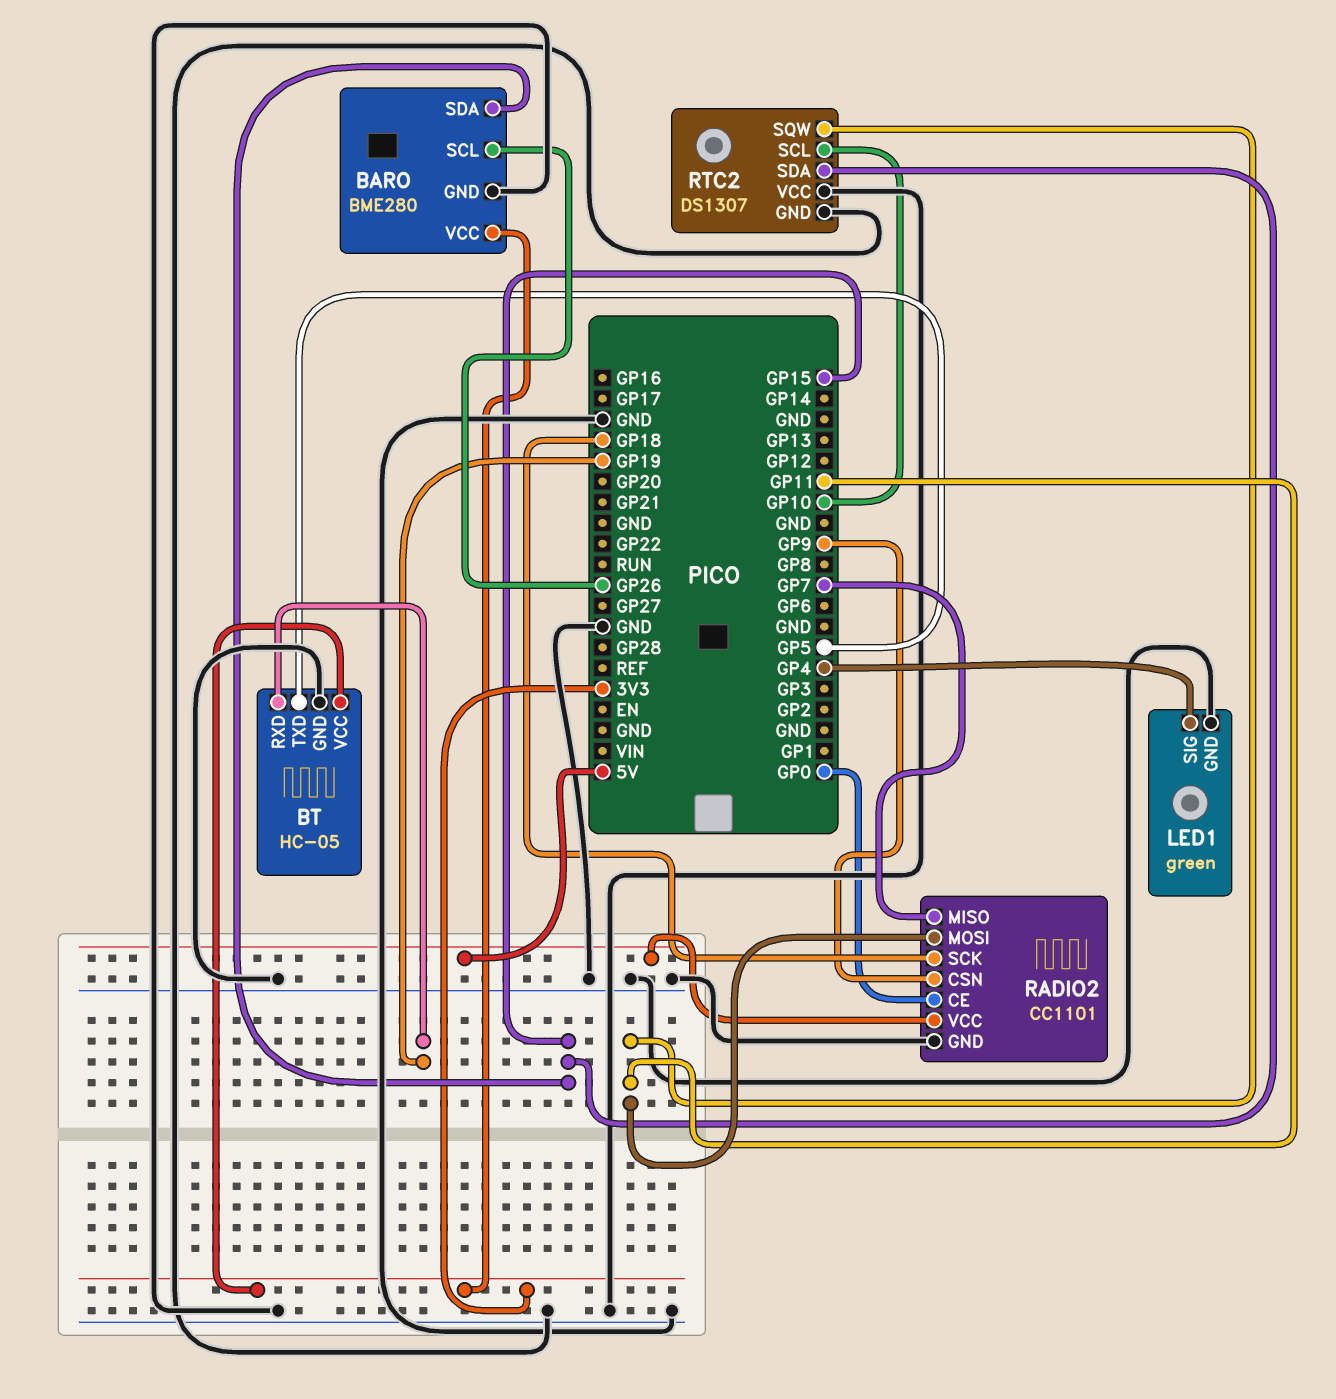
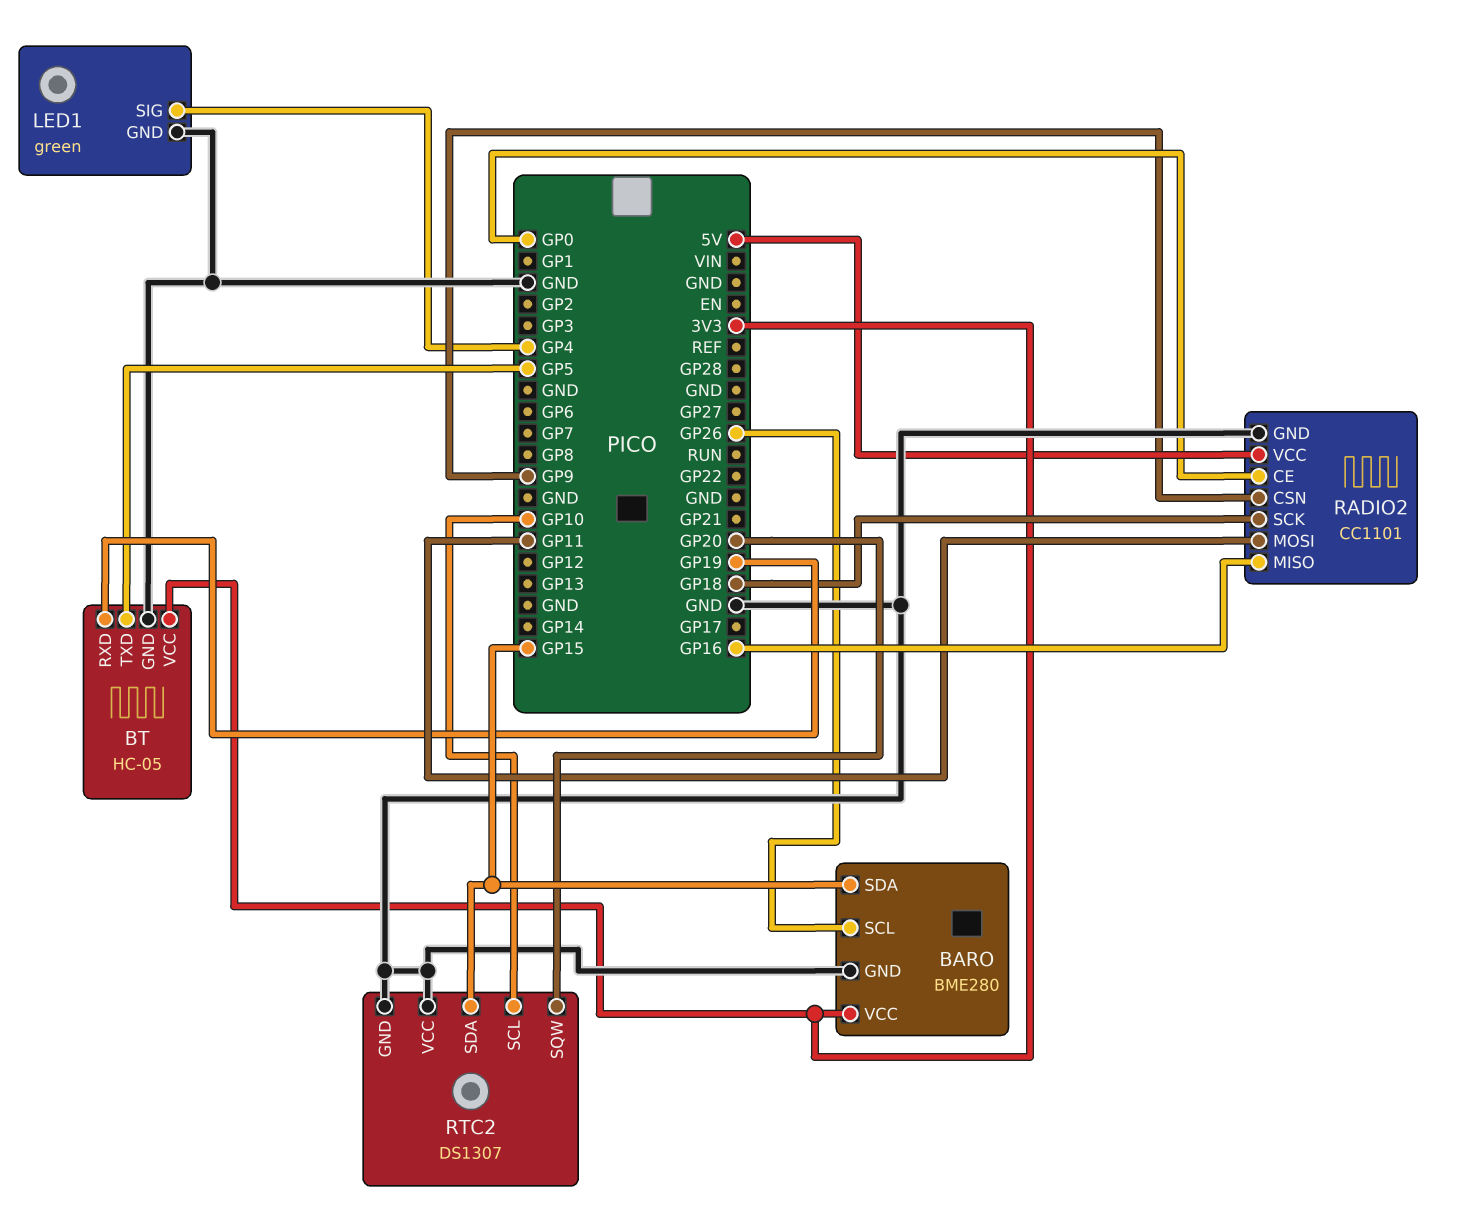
RADIO2 pin MISO: GP7 -> GP16
RTC2 pin SQW: GP11 -> GP20

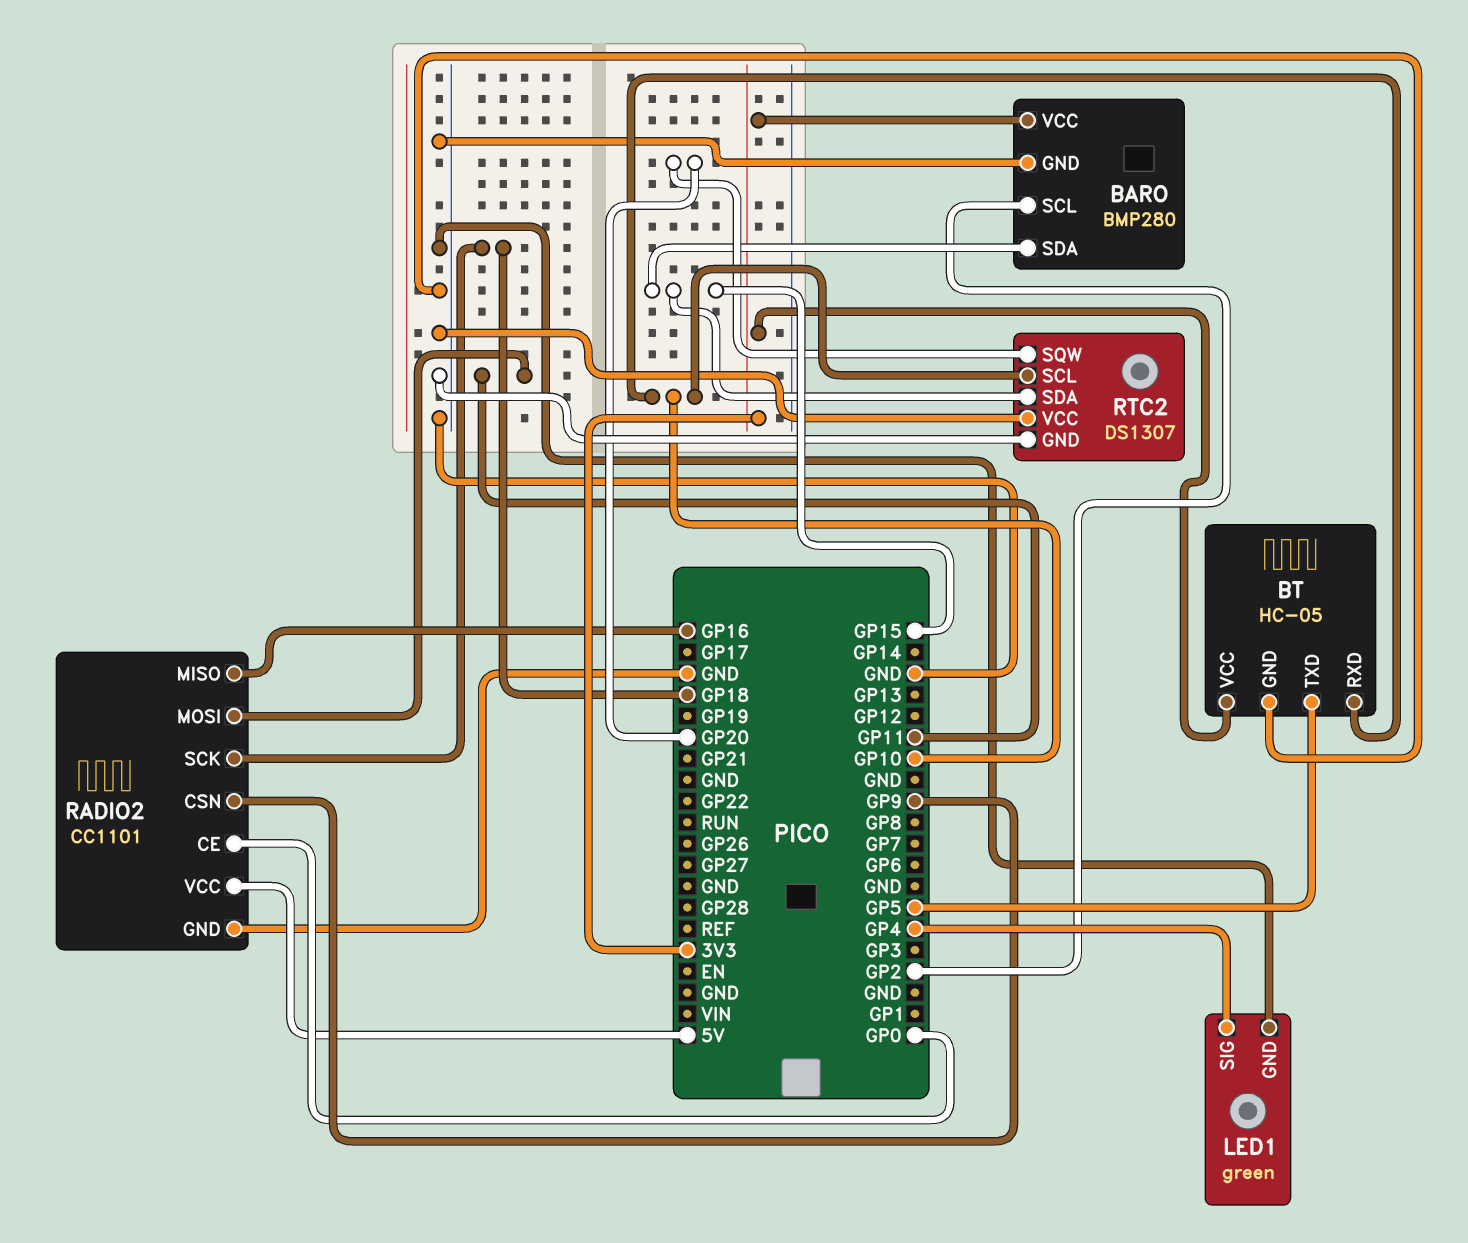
BARO: BME280 -> BMP280
BARO pin SCL: GP26 -> GP2
BT pin RXD: GP19 -> GP10

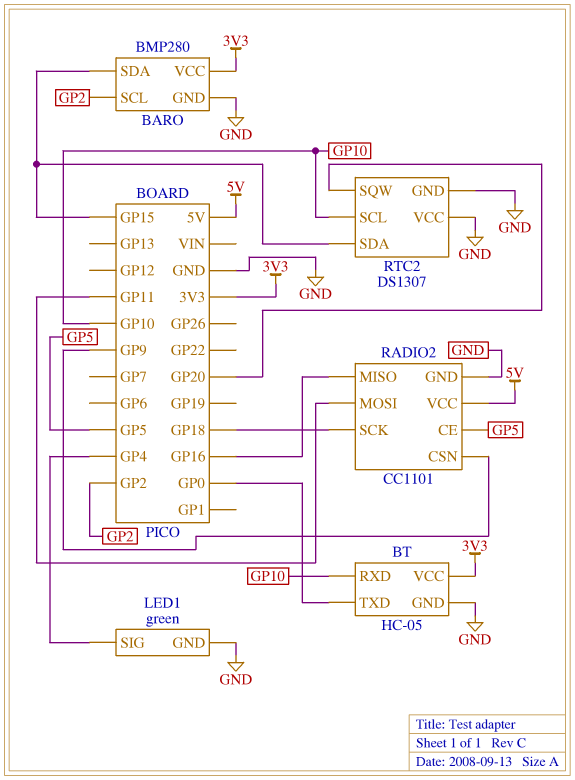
BT pin TXD: GP5 -> GP0
RADIO2 pin CE: GP0 -> GP5

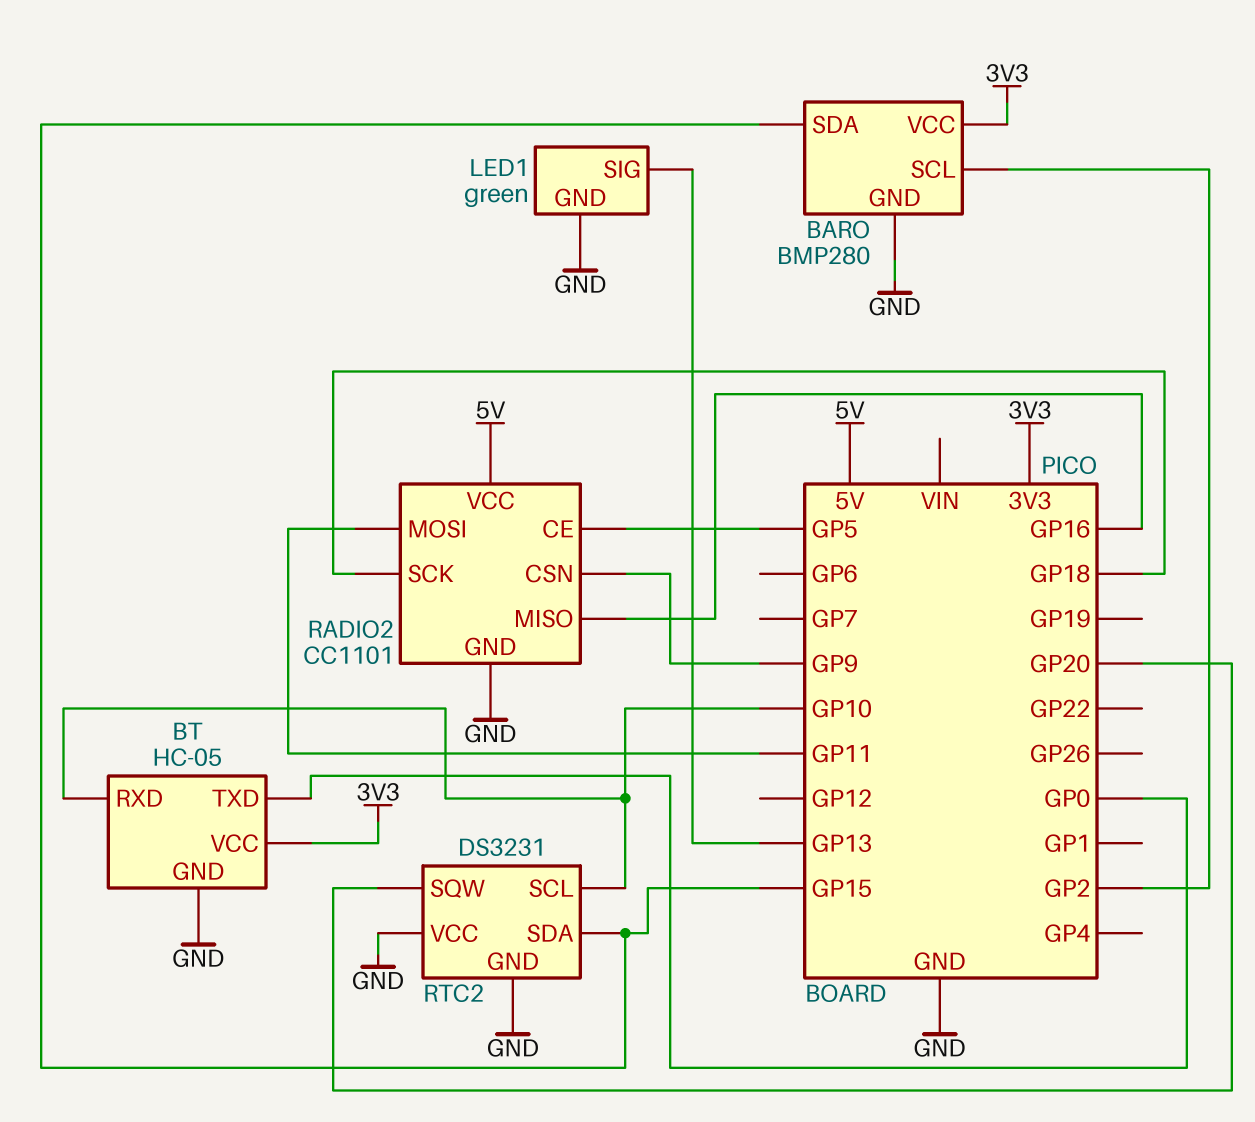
LED1 pin SIG: GP4 -> GP13
RTC2: DS1307 -> DS3231

